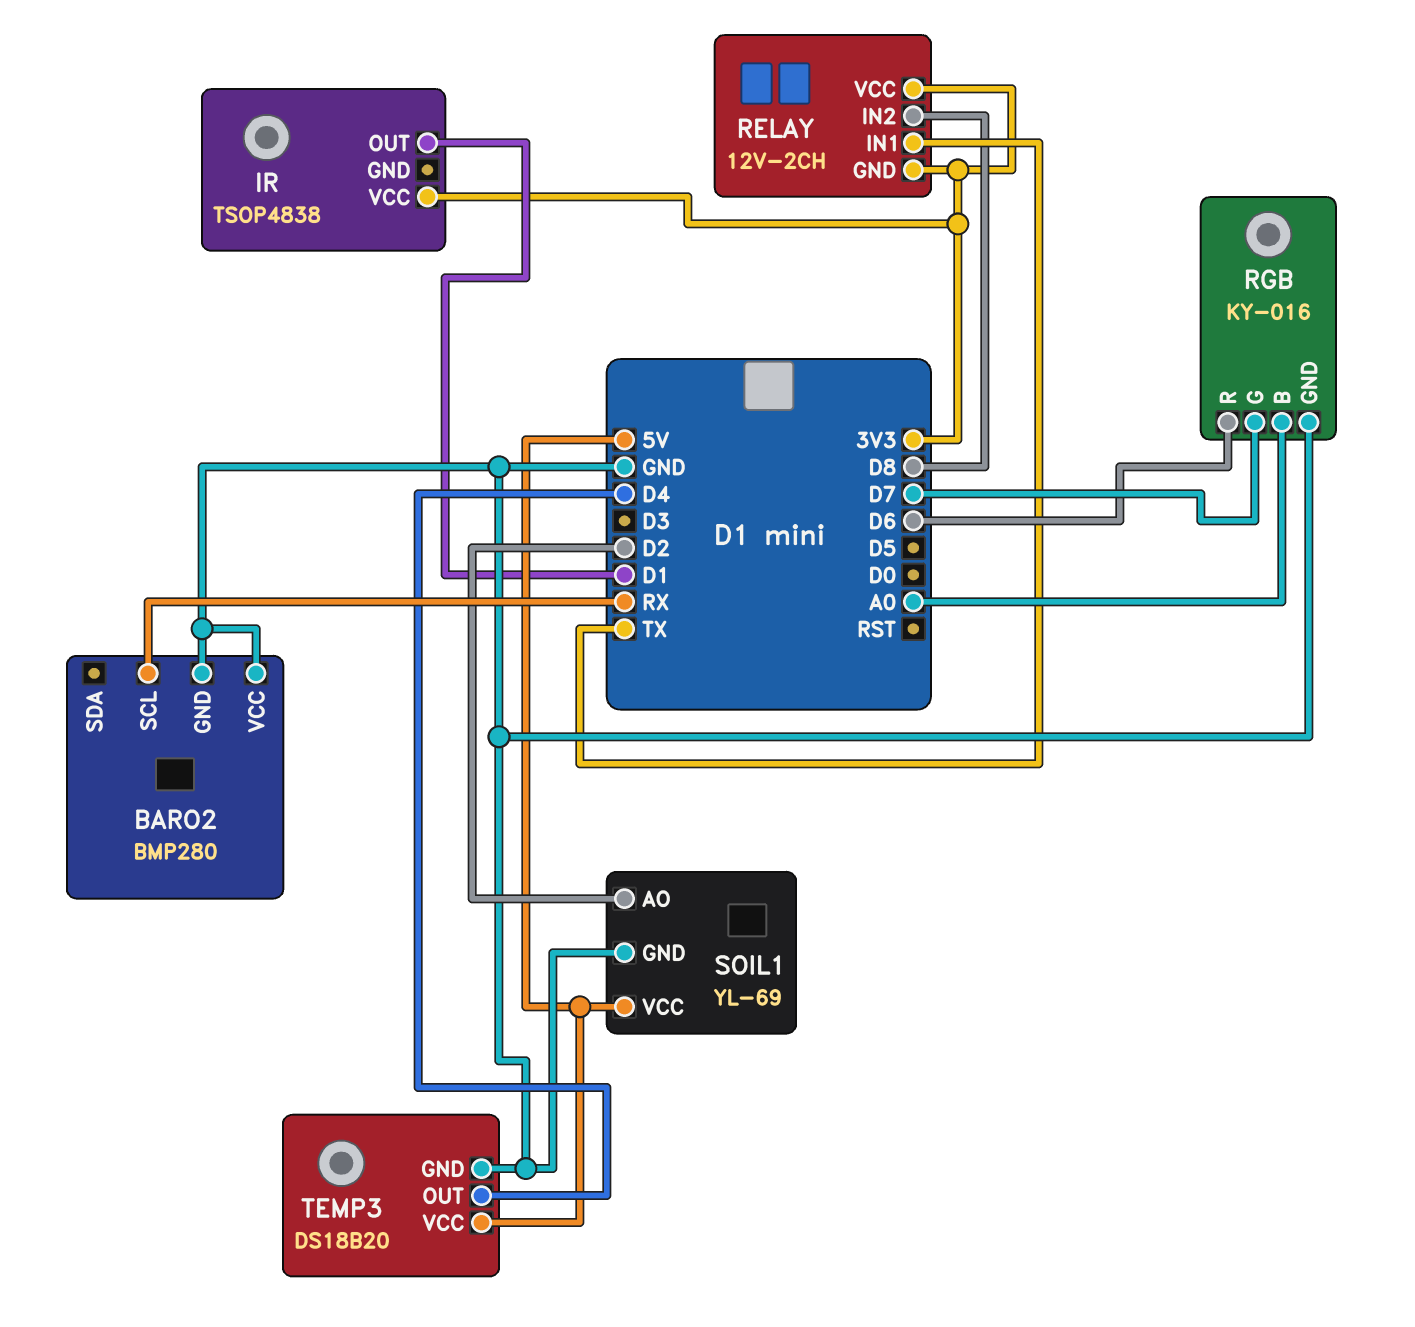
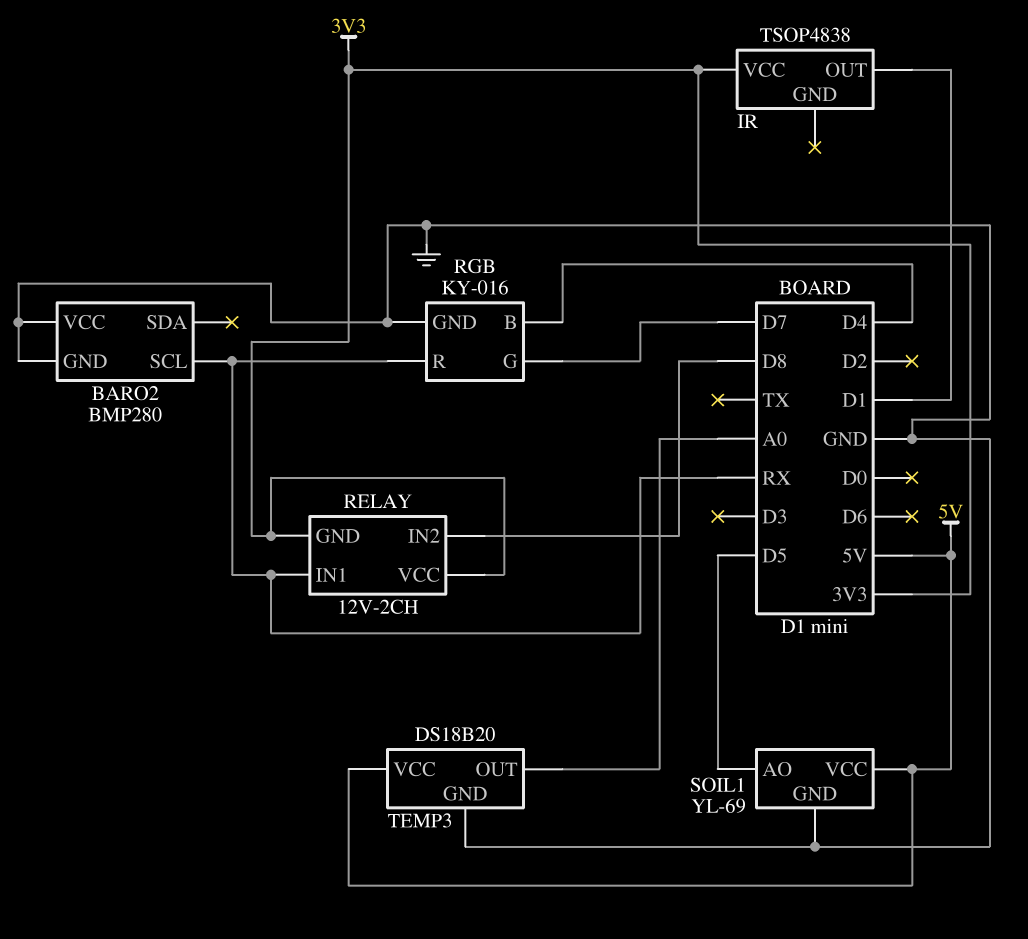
RELAY pin IN1: TX -> RX
RGB pin B: A0 -> D4
RGB pin R: D6 -> RX
SOIL1 pin AO: D2 -> D5
TEMP3 pin OUT: D4 -> A0

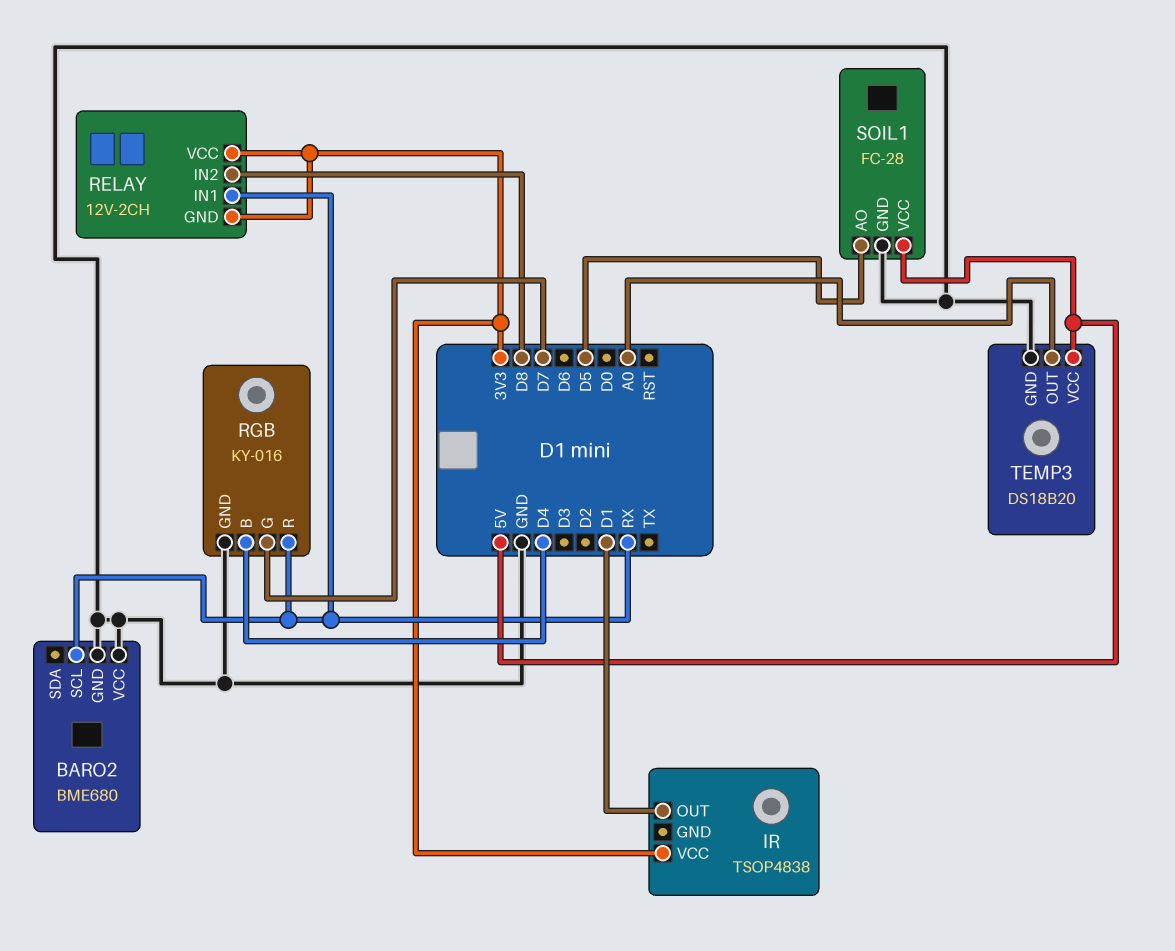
BARO2: BMP280 -> BME680
SOIL1: YL-69 -> FC-28

